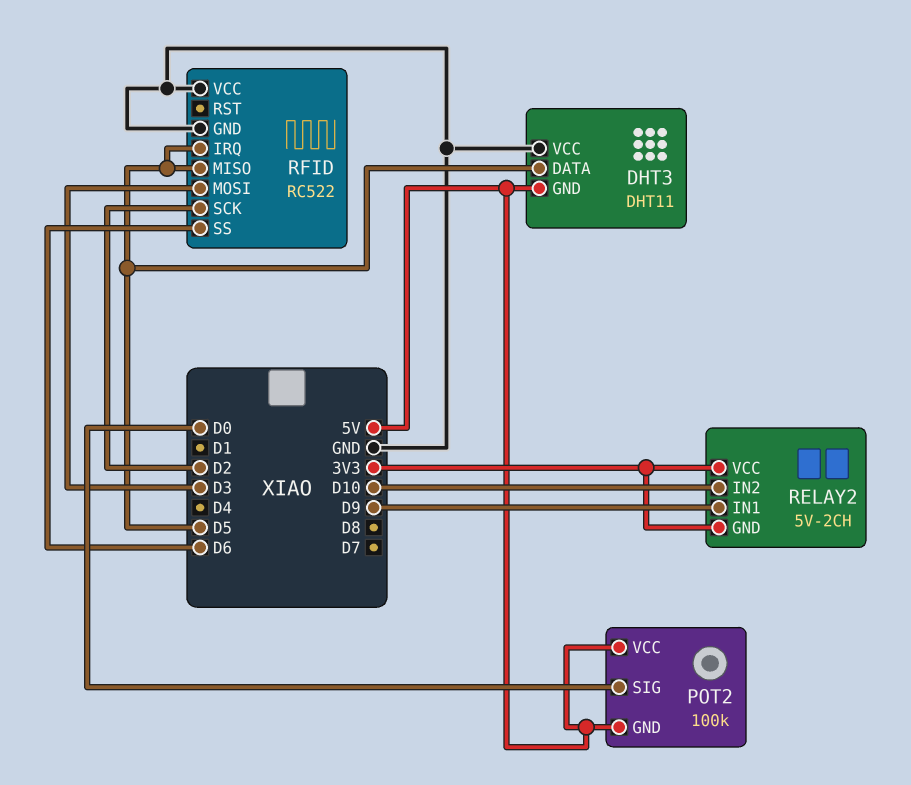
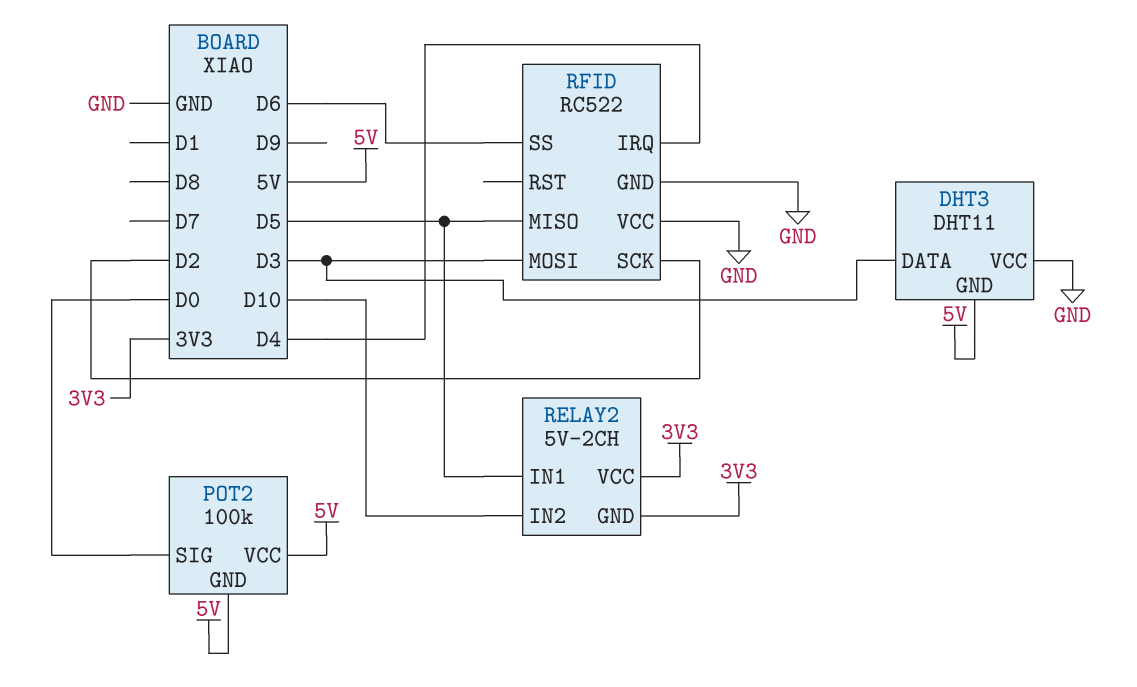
DHT3 pin DATA: D5 -> D3
RELAY2 pin IN1: D9 -> D5
RFID pin IRQ: D5 -> D4

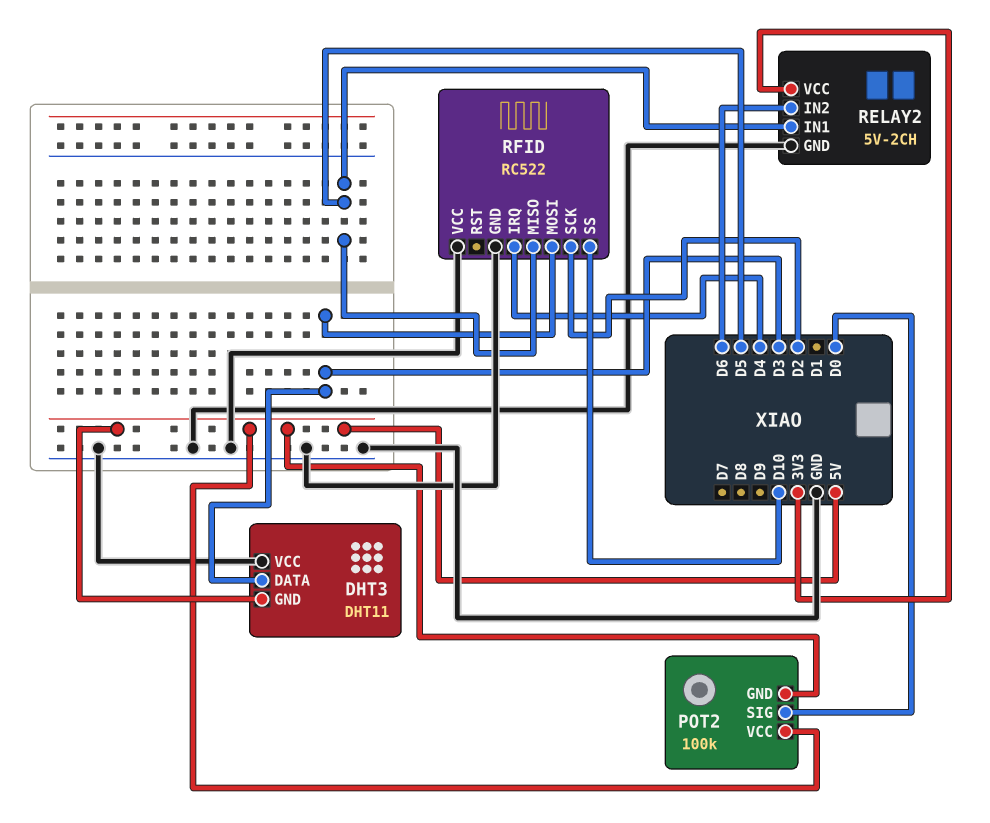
RELAY2 pin GND: 3V3 -> GND
RELAY2 pin IN2: D10 -> D6
RFID pin SS: D6 -> D10

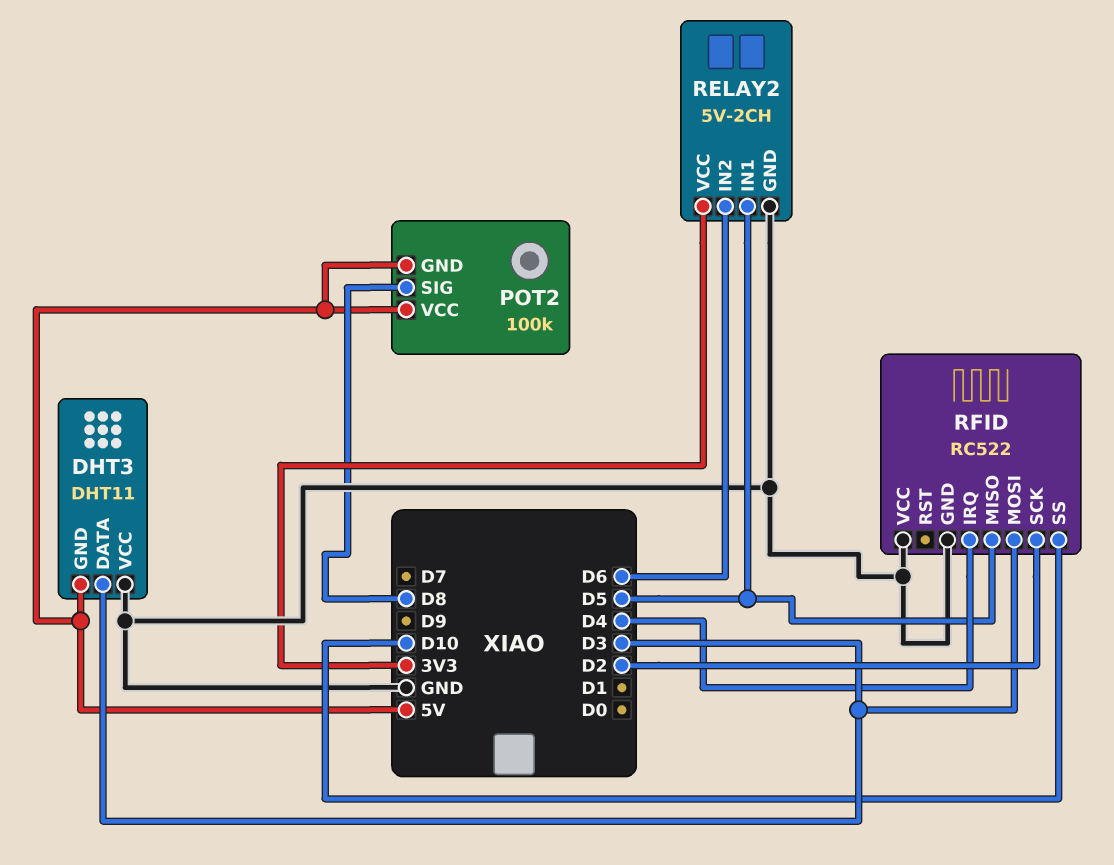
POT2 pin SIG: D0 -> D8

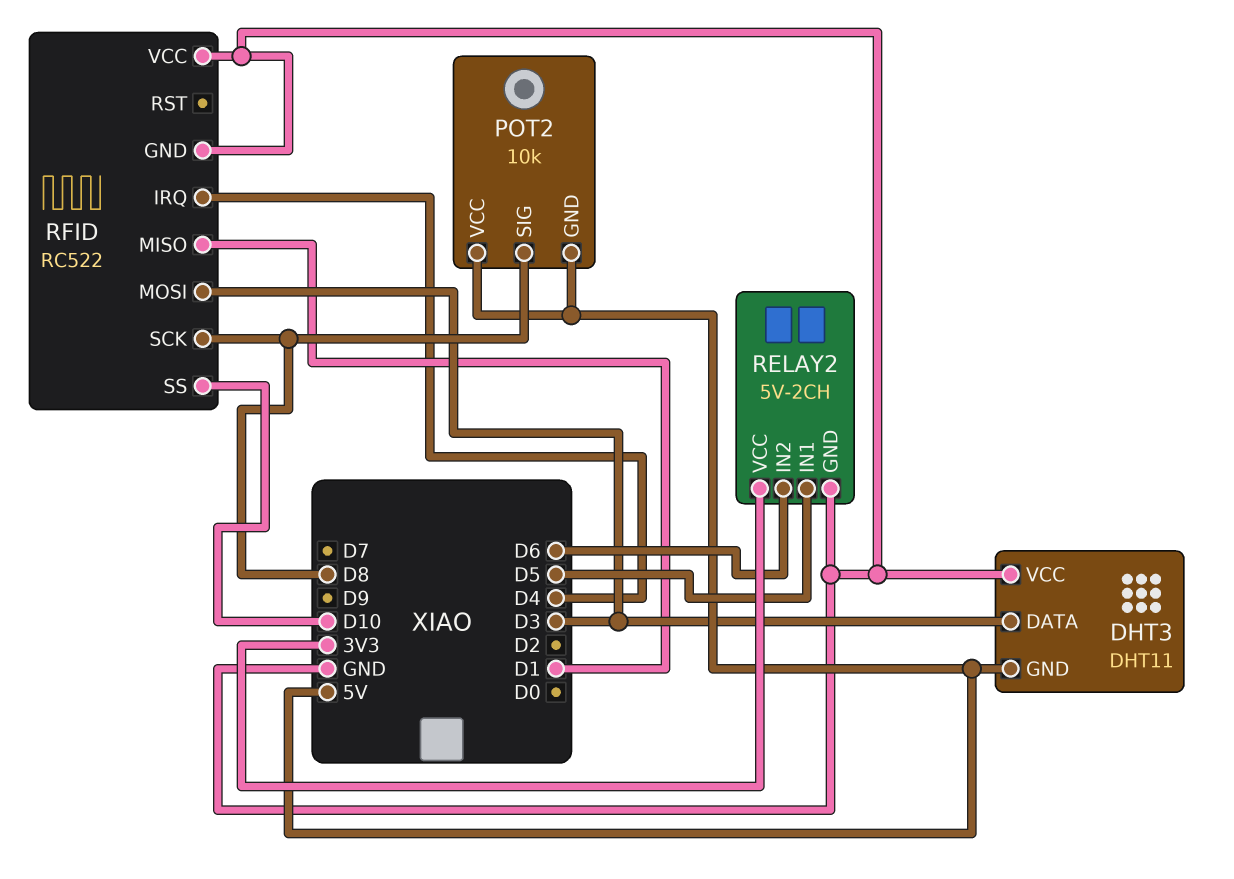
POT2: 100k -> 10k
RFID pin MISO: D5 -> D1
RFID pin SCK: D2 -> D8

